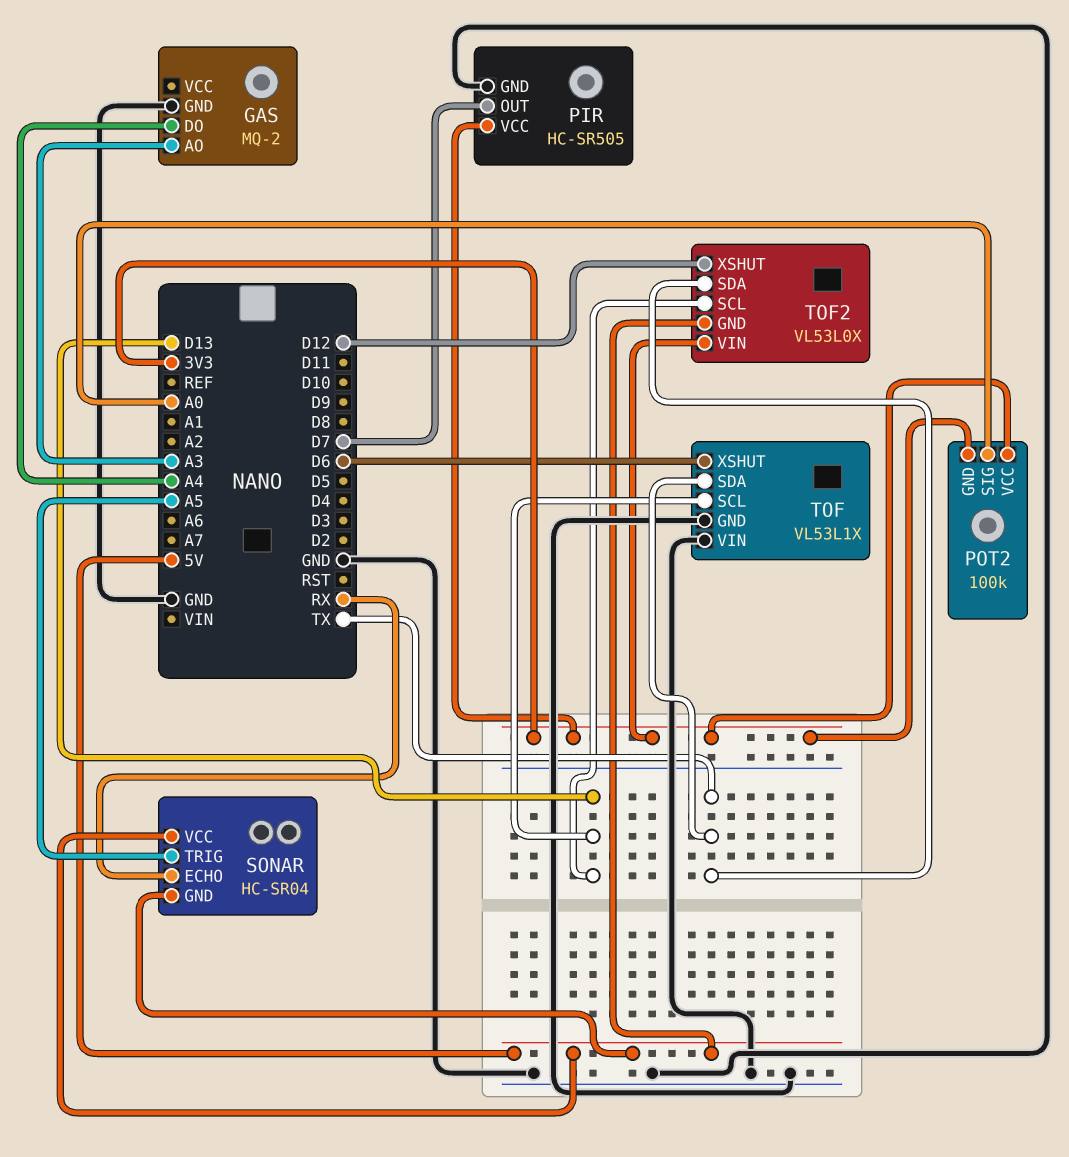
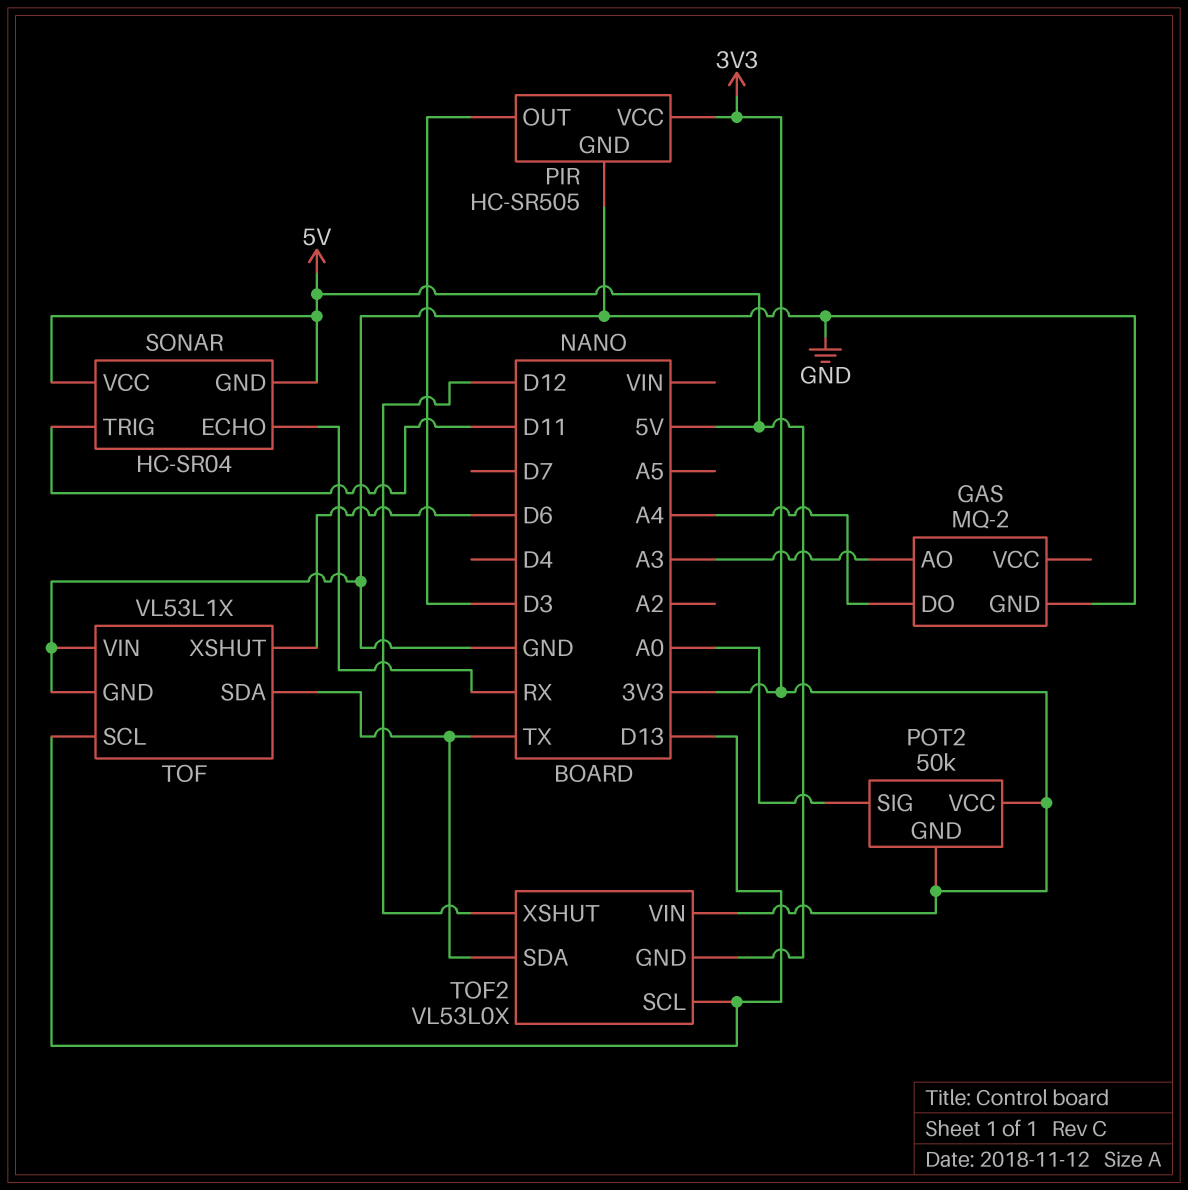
PIR pin OUT: D7 -> D3
POT2: 100k -> 50k
SONAR pin TRIG: A5 -> D11

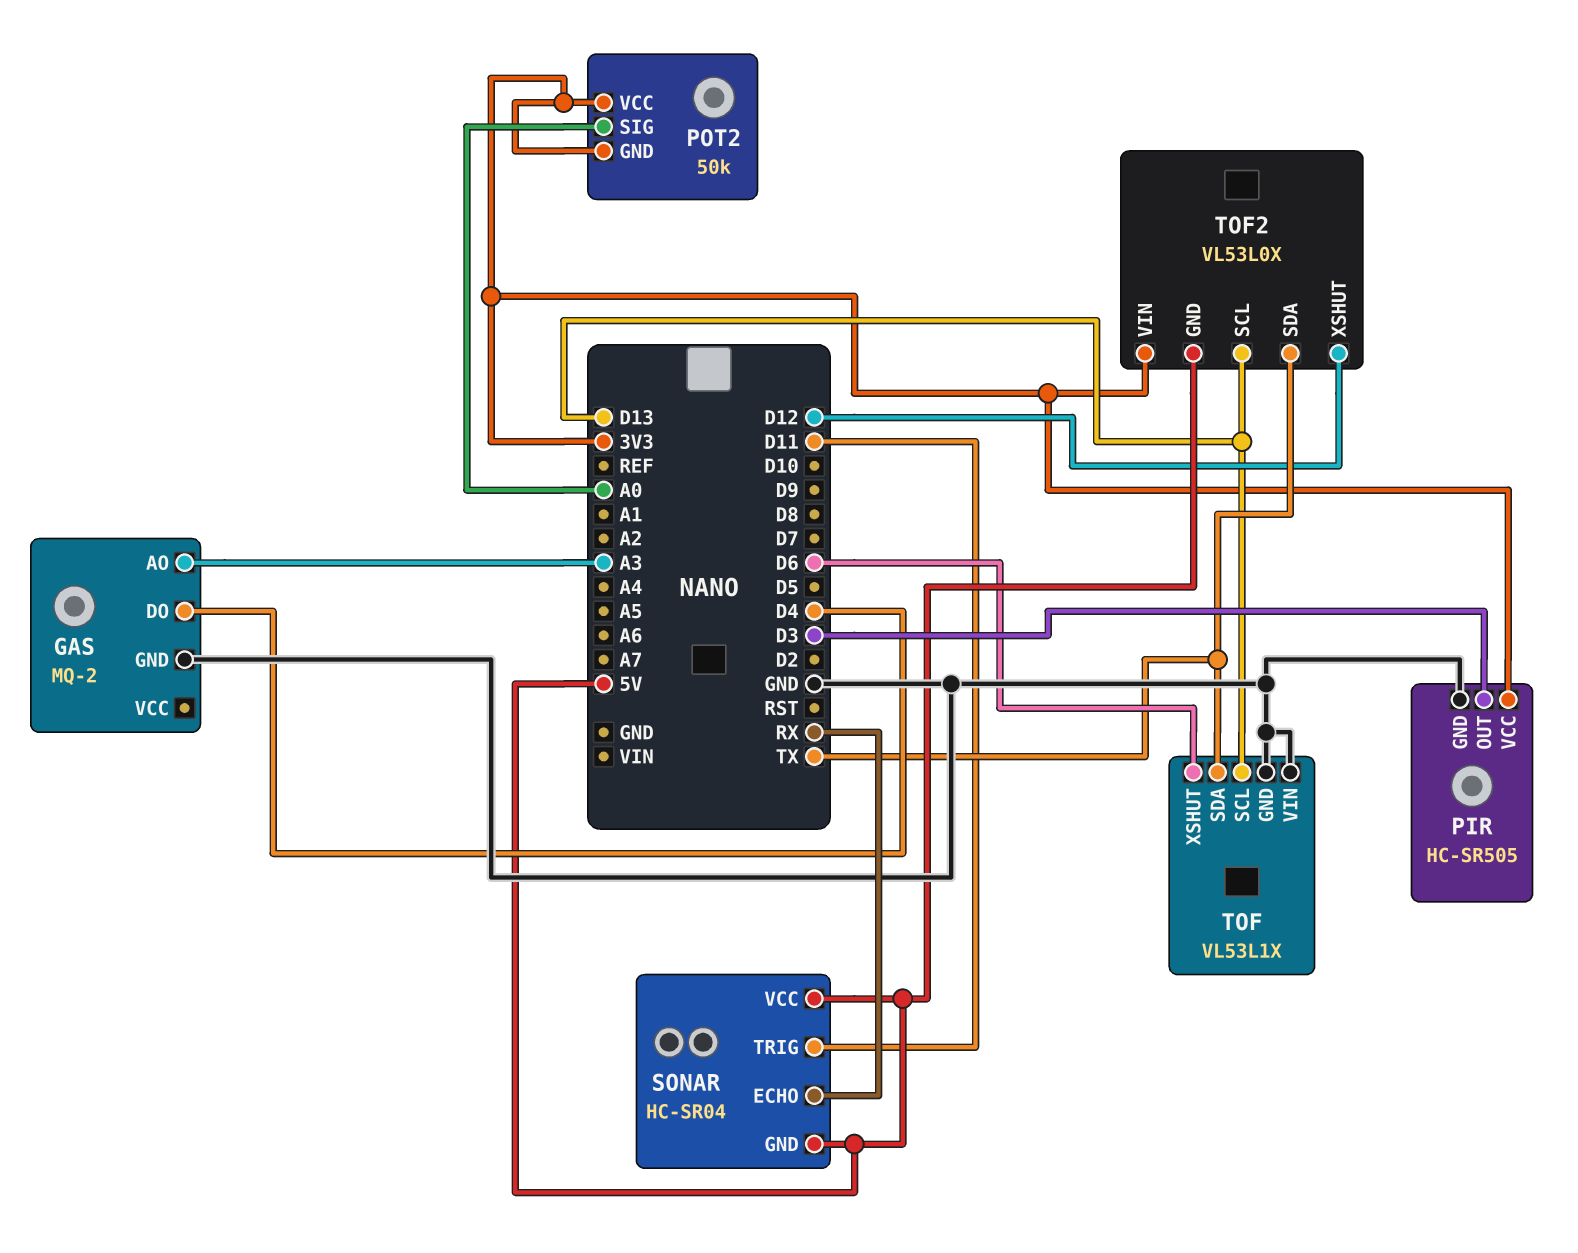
GAS pin DO: A4 -> D4

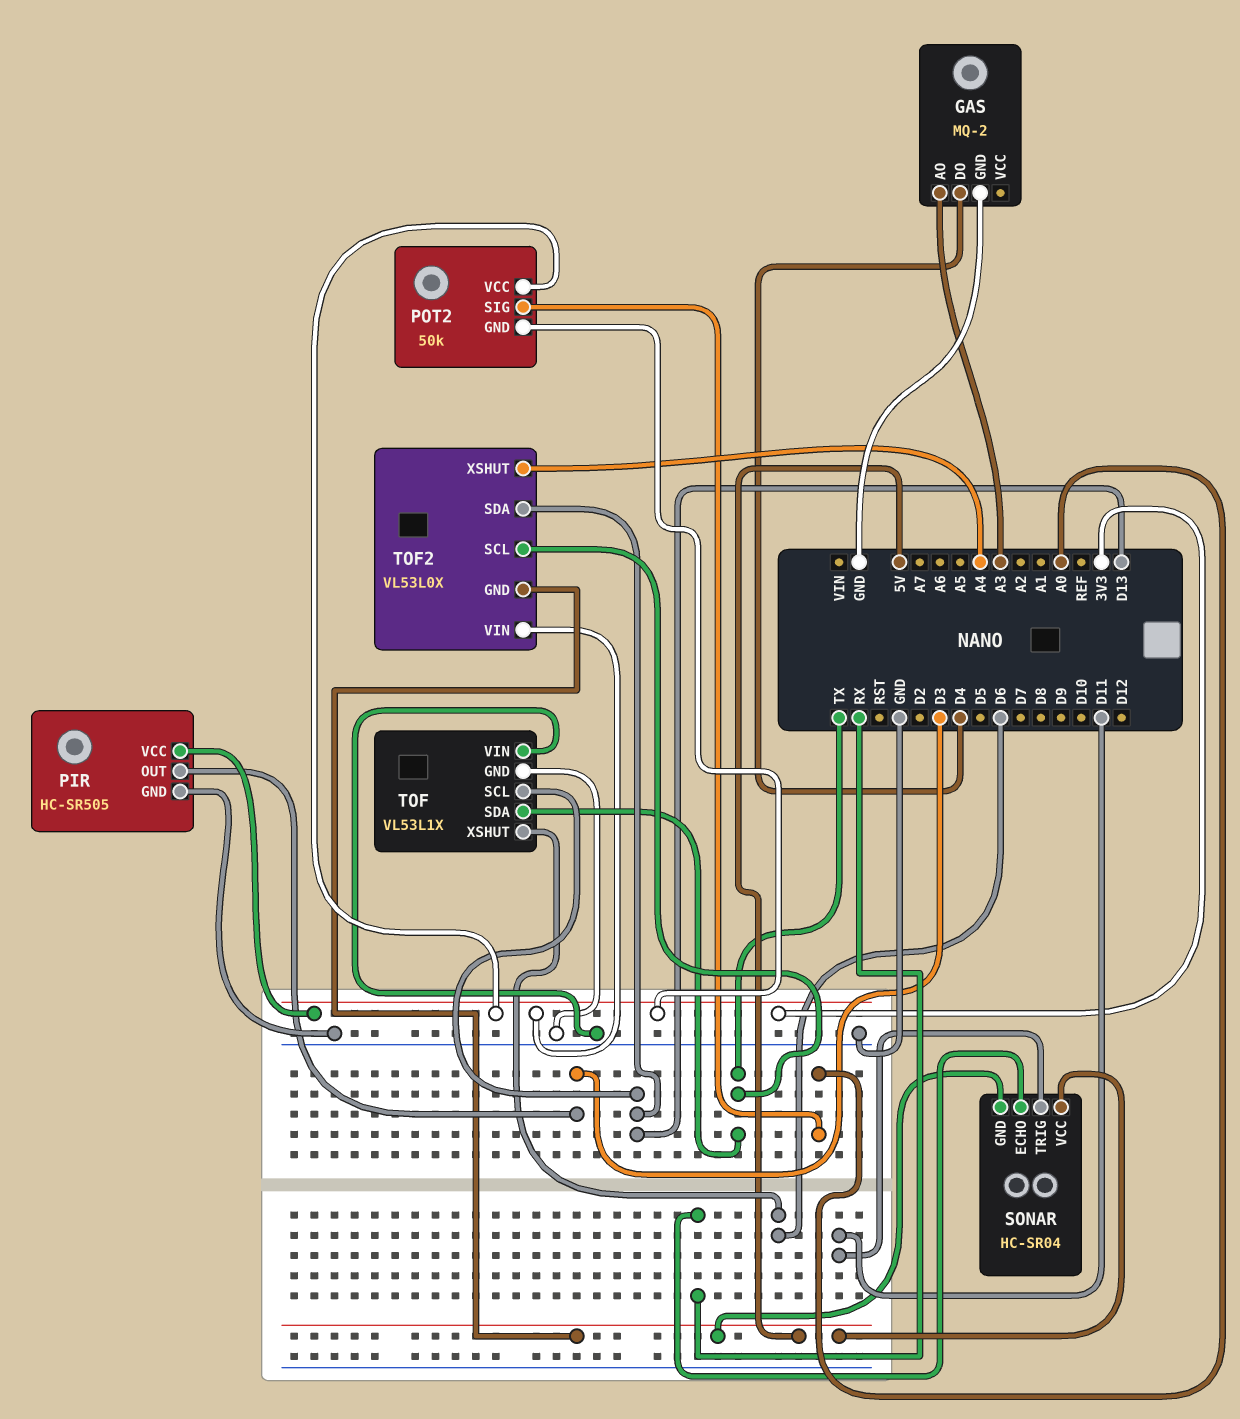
TOF2 pin SCL: D13 -> TX
TOF2 pin SDA: TX -> D13
TOF2 pin XSHUT: D12 -> A4

